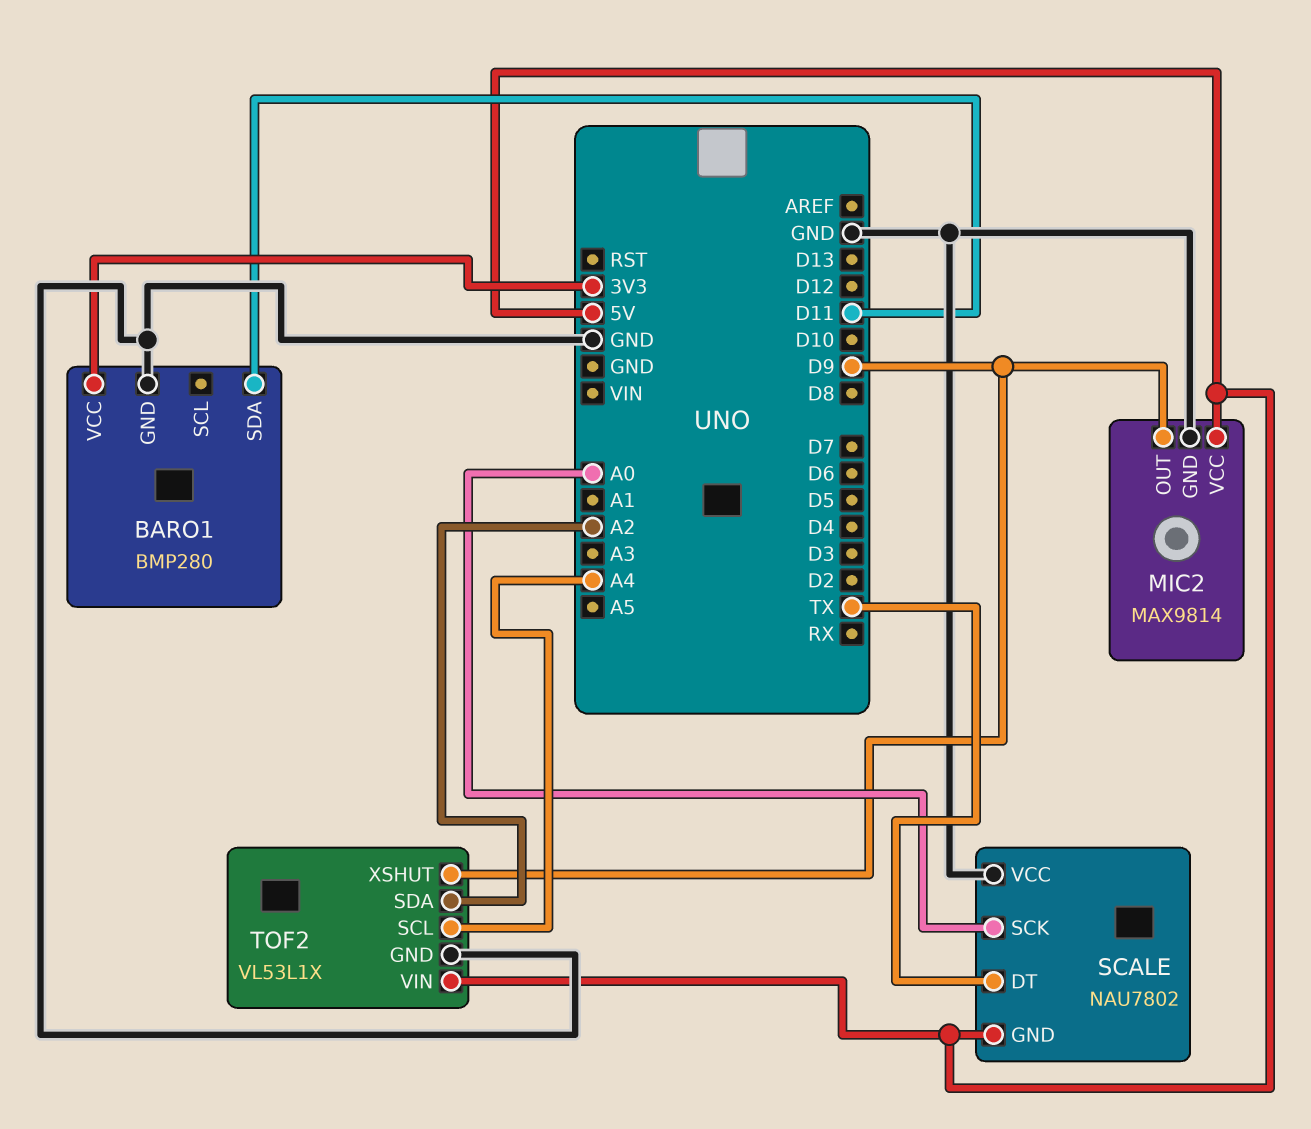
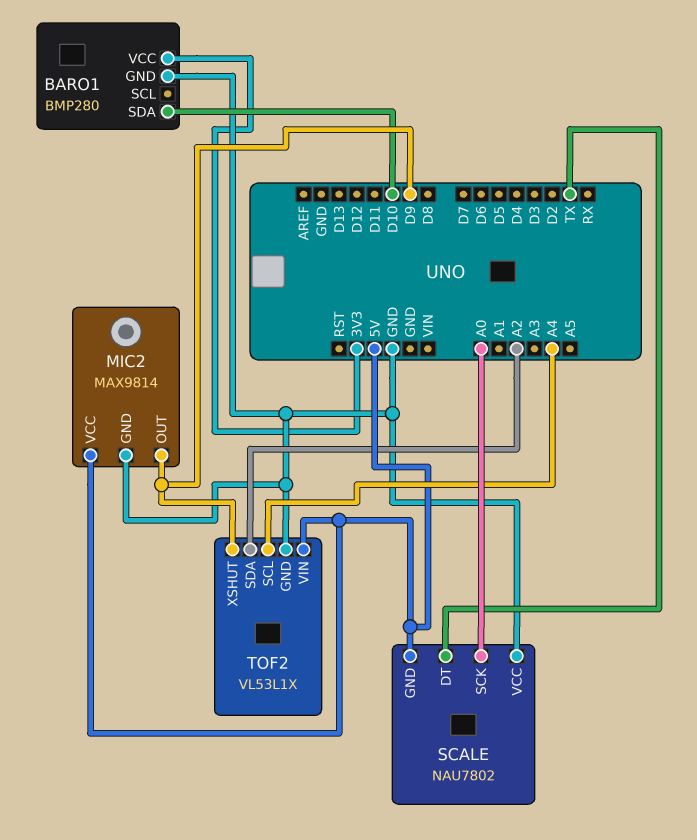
BARO1 pin SDA: D11 -> D10

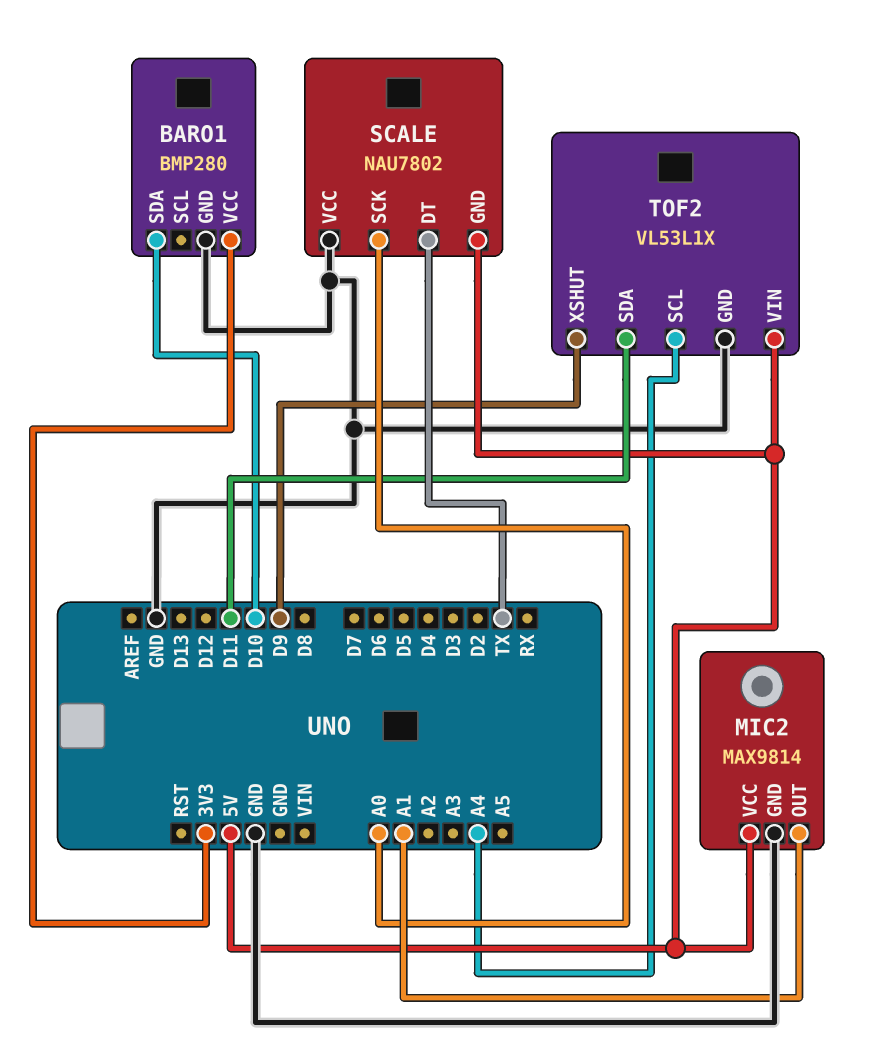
MIC2 pin OUT: D9 -> A1
TOF2 pin SDA: A2 -> D11

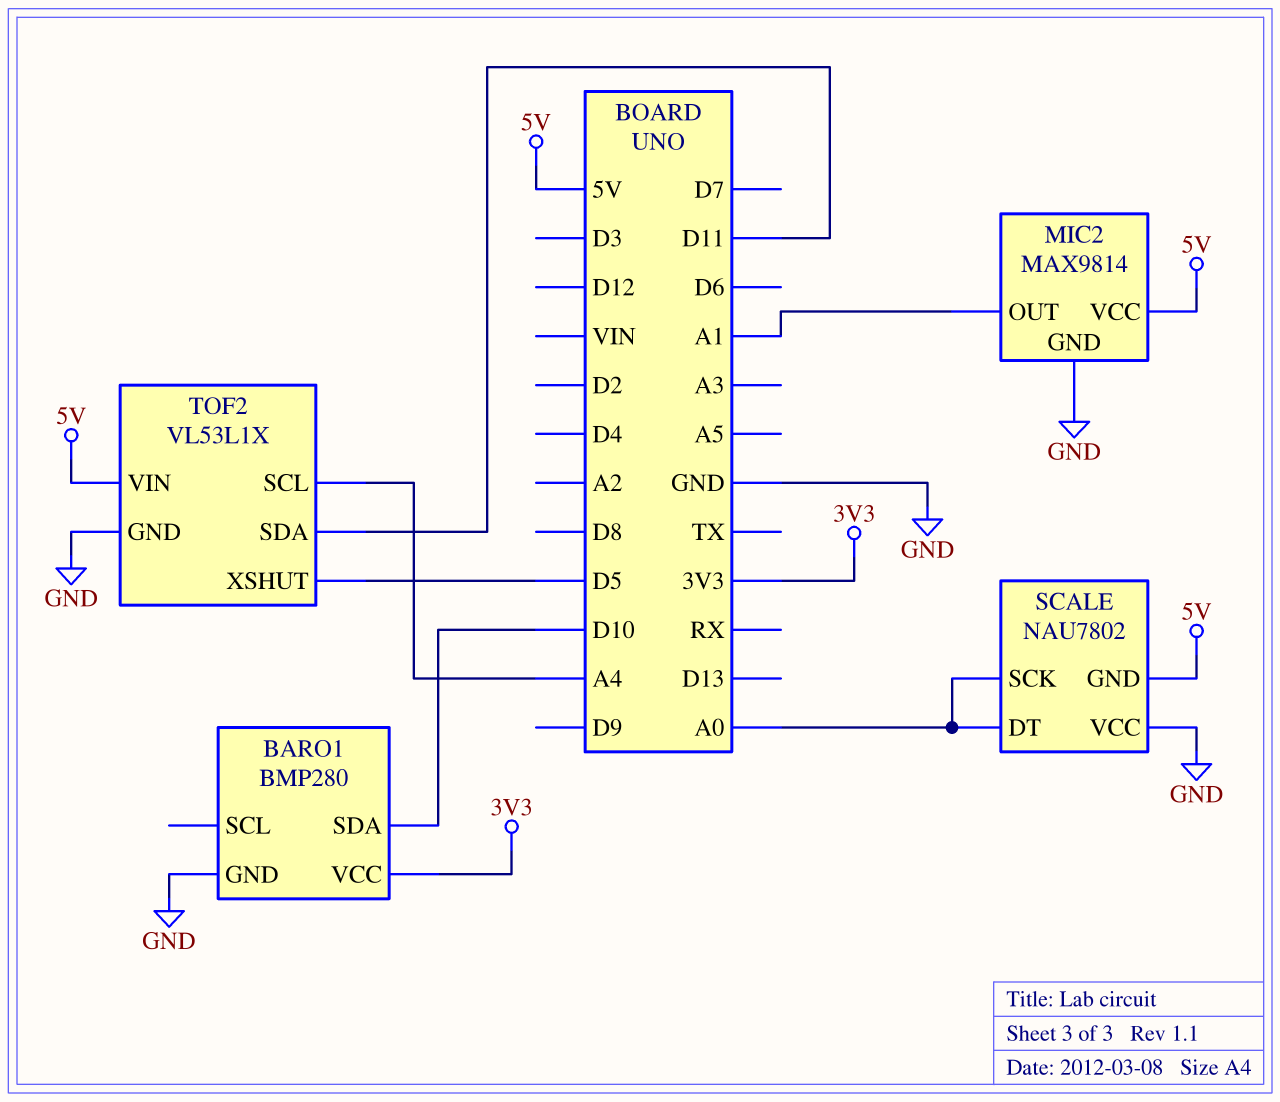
SCALE pin DT: TX -> A0
TOF2 pin XSHUT: D9 -> D5

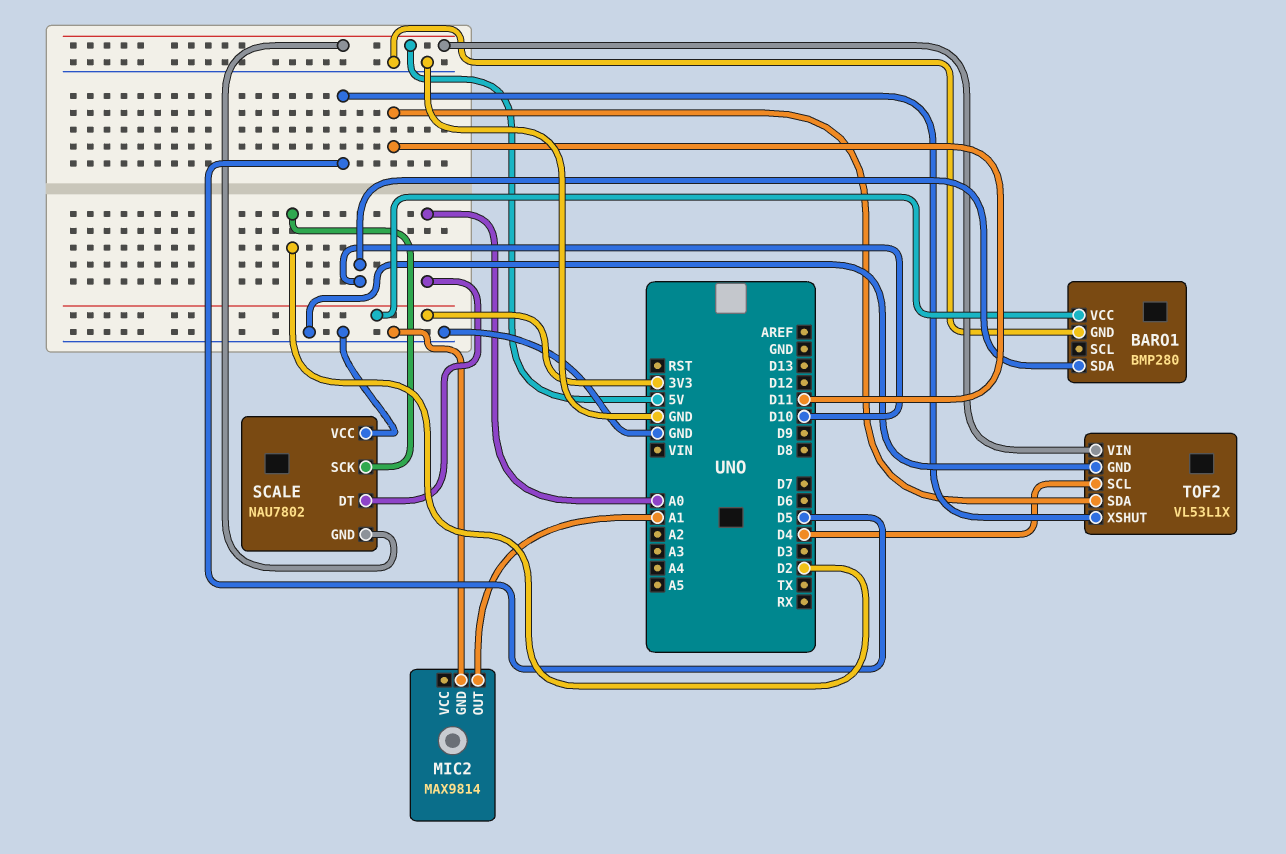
MIC2 pin VCC: 5V -> none
SCALE pin SCK: A0 -> D2
TOF2 pin SCL: A4 -> D4

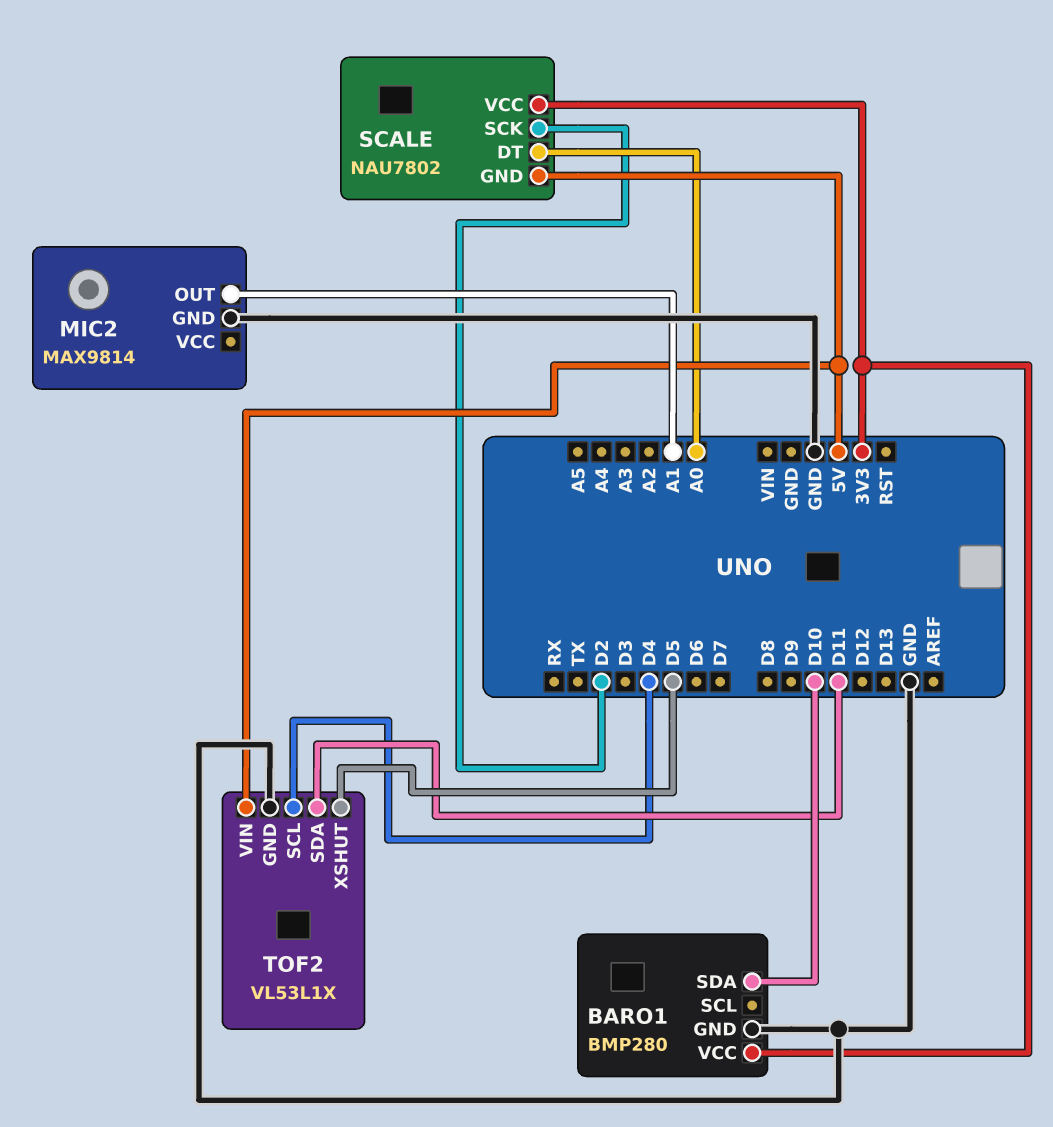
SCALE pin VCC: GND -> 3V3

